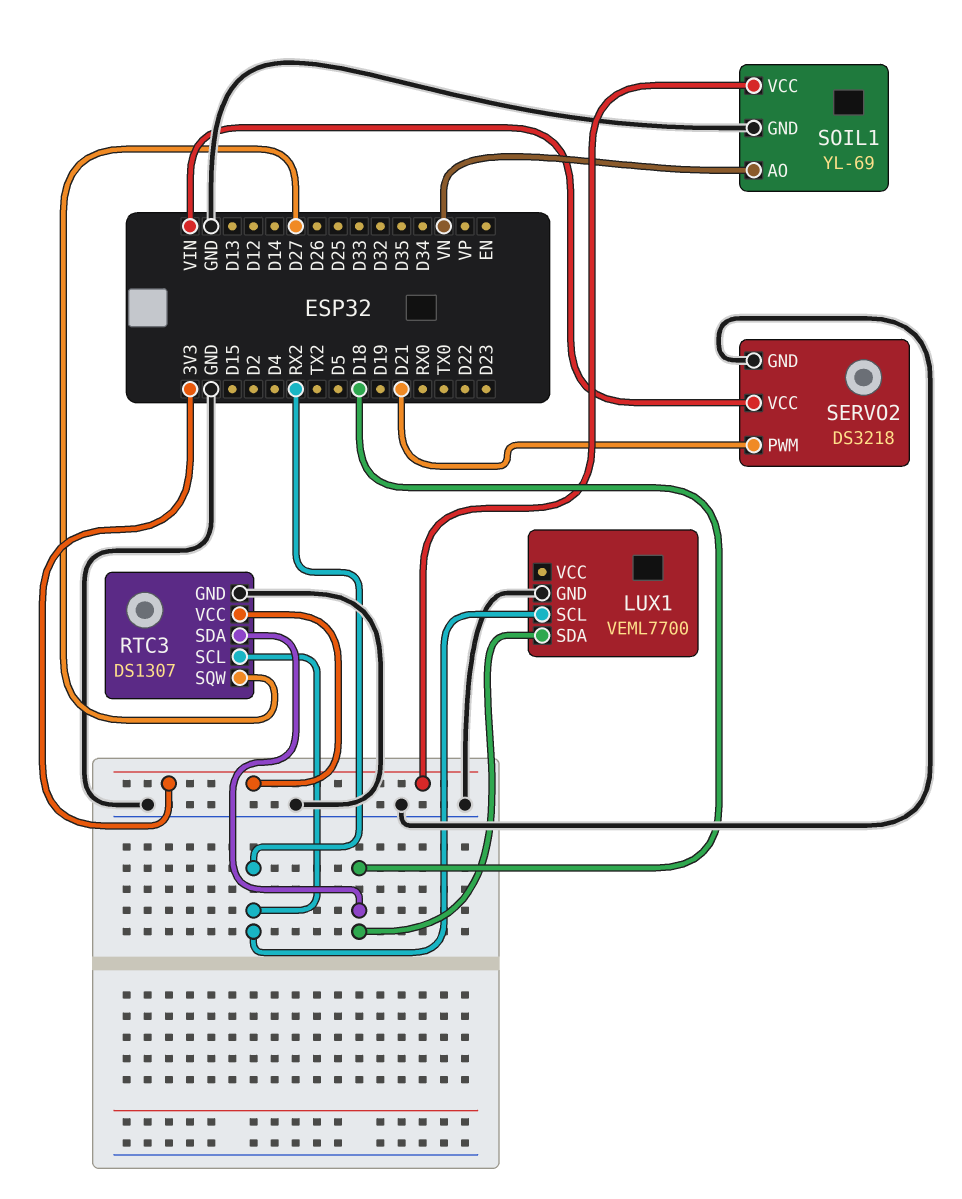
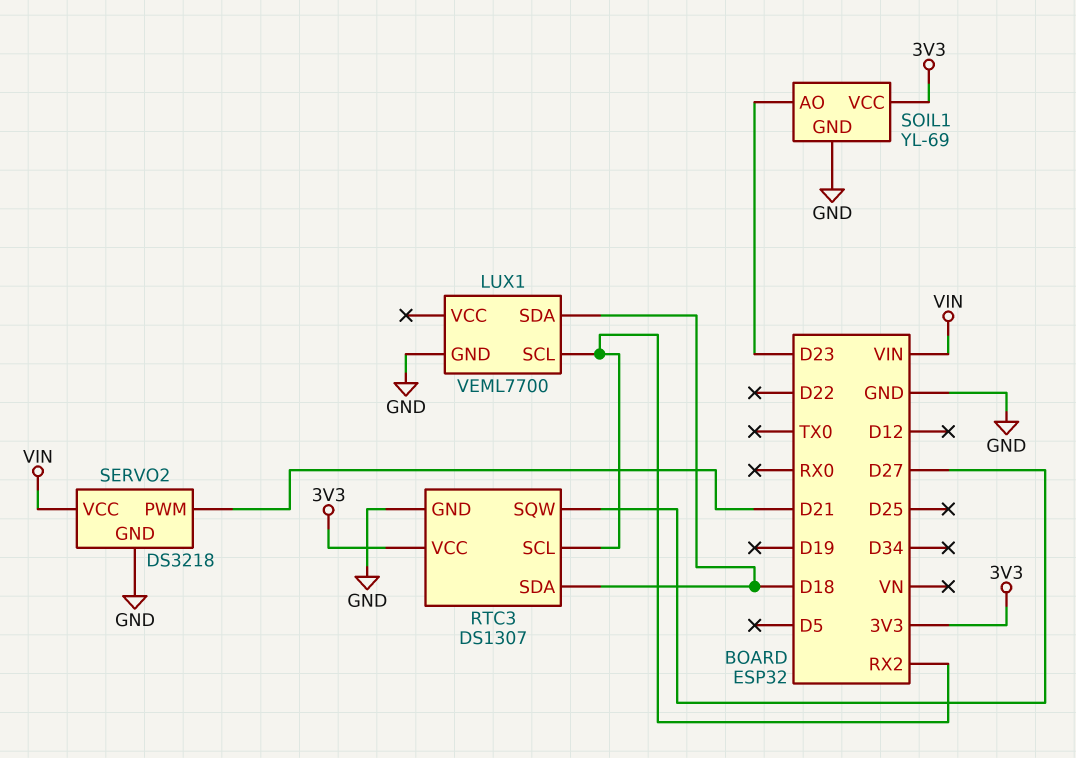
SOIL1 pin AO: VN -> D23

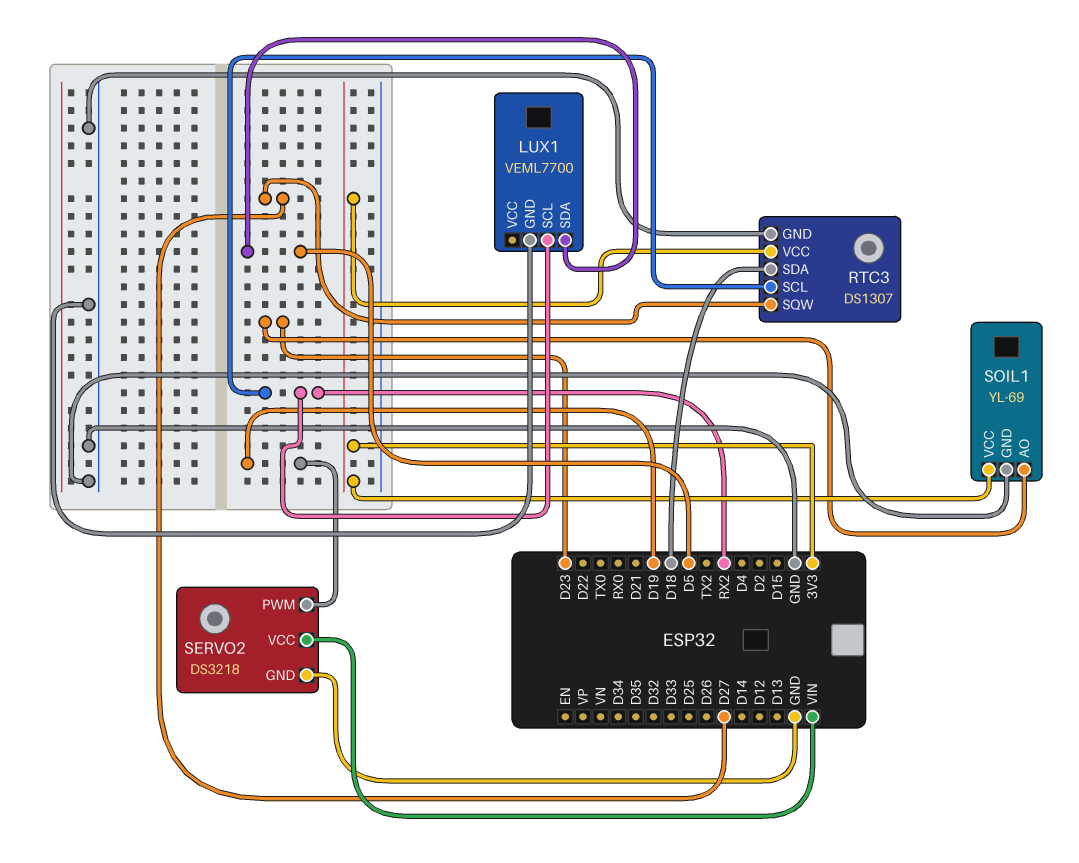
LUX1 pin SDA: D18 -> D5
SERVO2 pin PWM: D21 -> D19

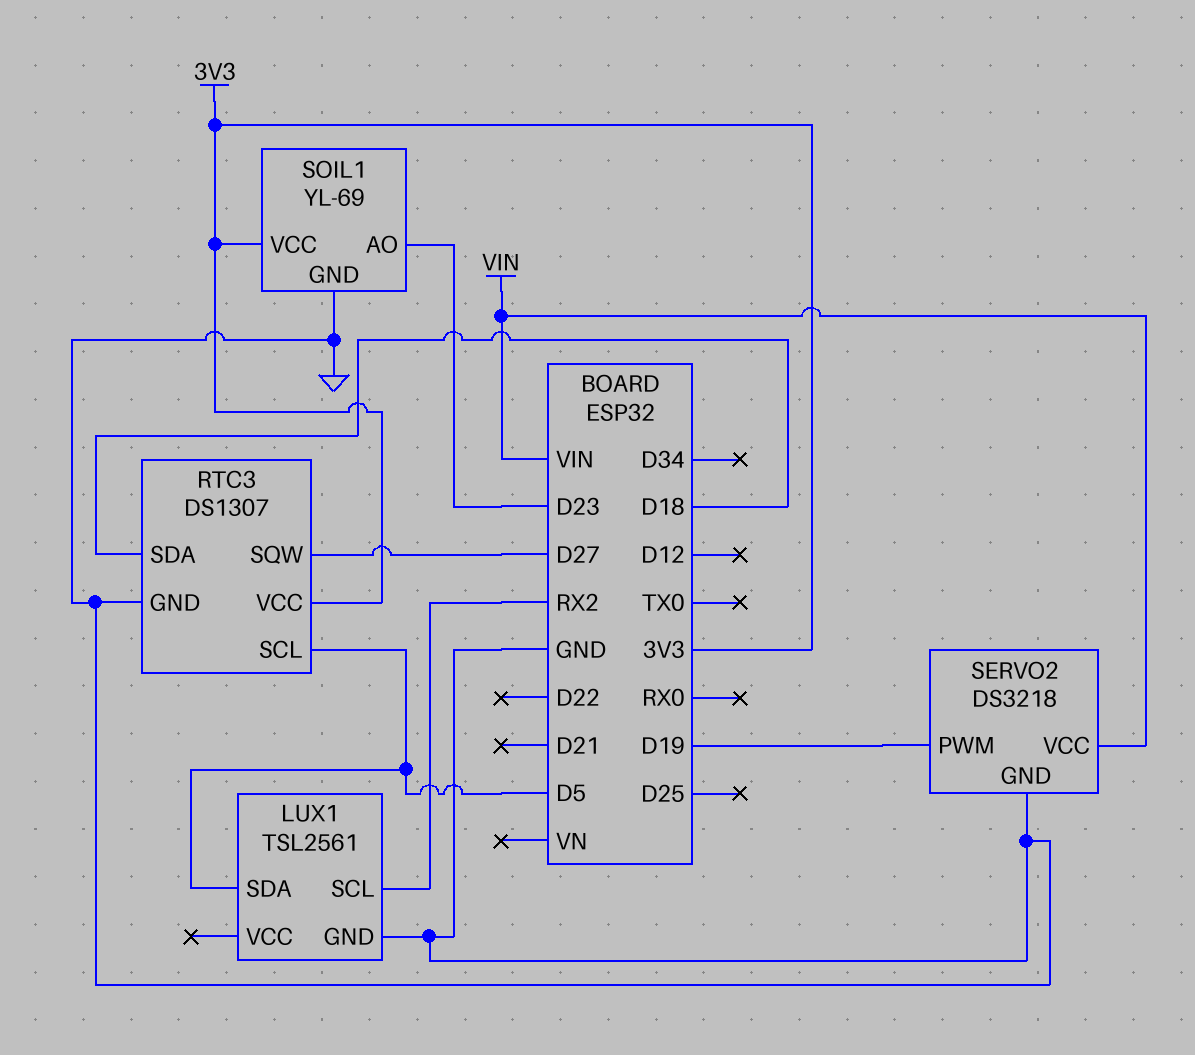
LUX1: VEML7700 -> TSL2561
RTC3 pin SCL: RX2 -> D5

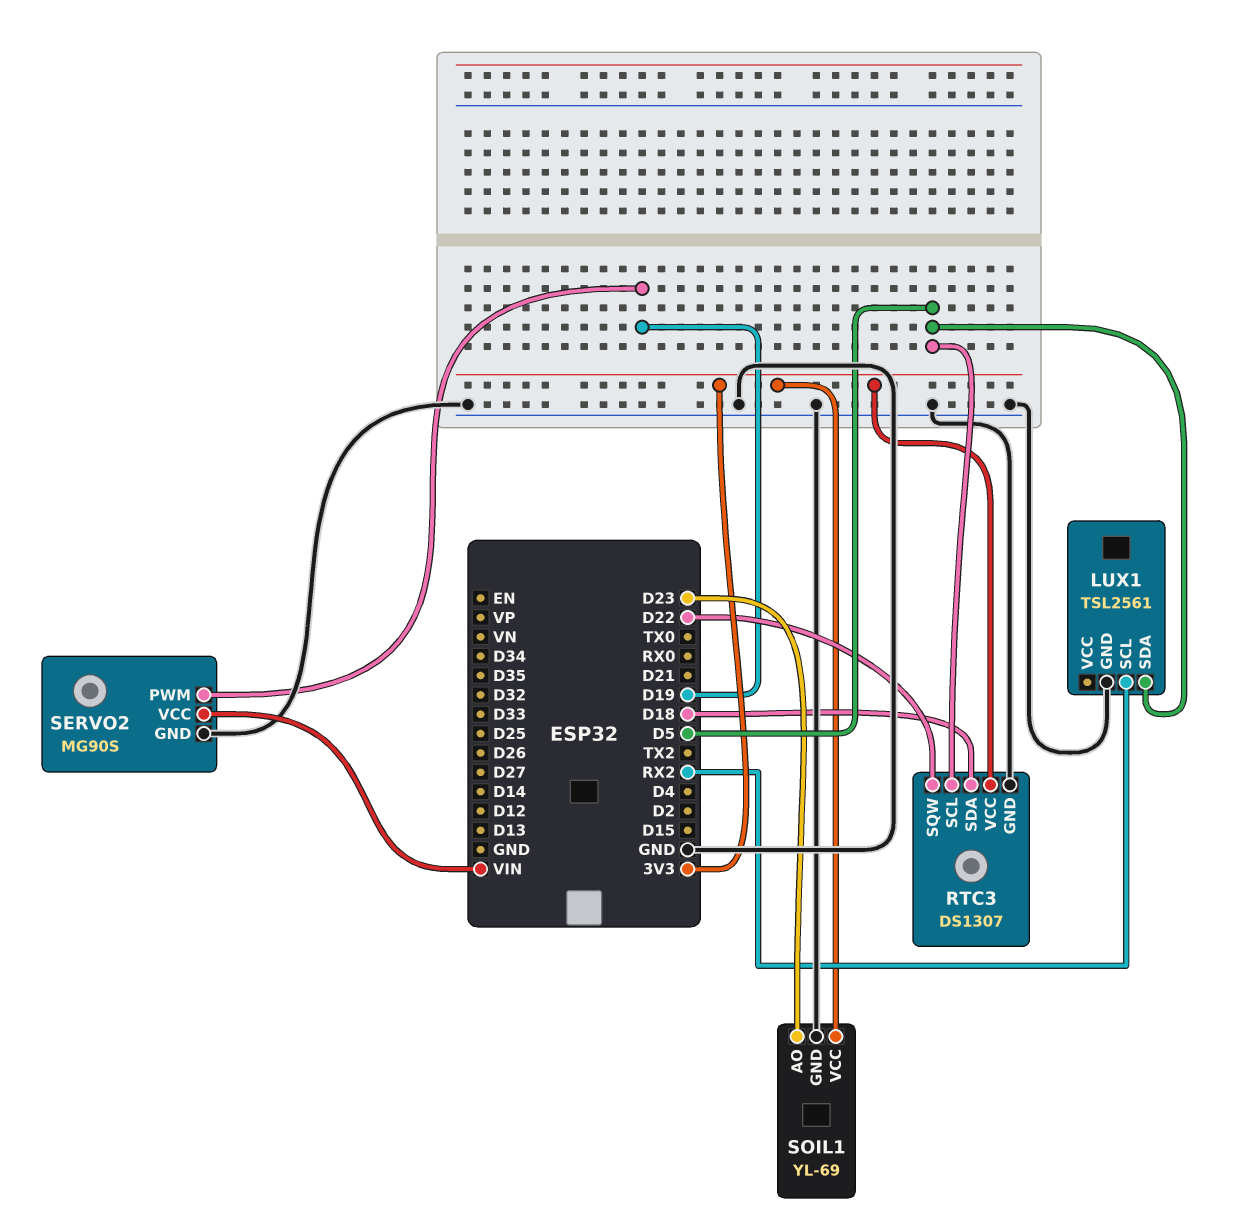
RTC3 pin SQW: D27 -> D22
SERVO2: DS3218 -> MG90S

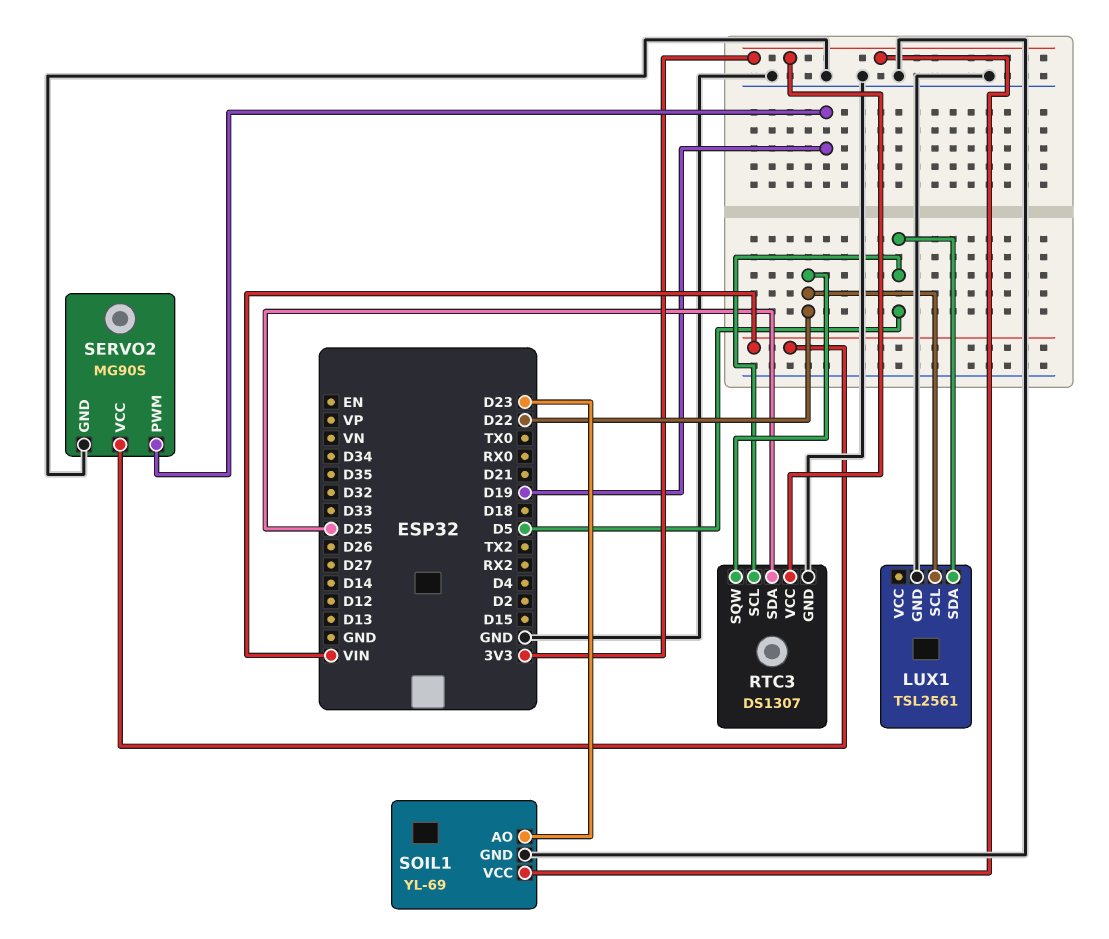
LUX1 pin SCL: RX2 -> D22
RTC3 pin SDA: D18 -> D25

